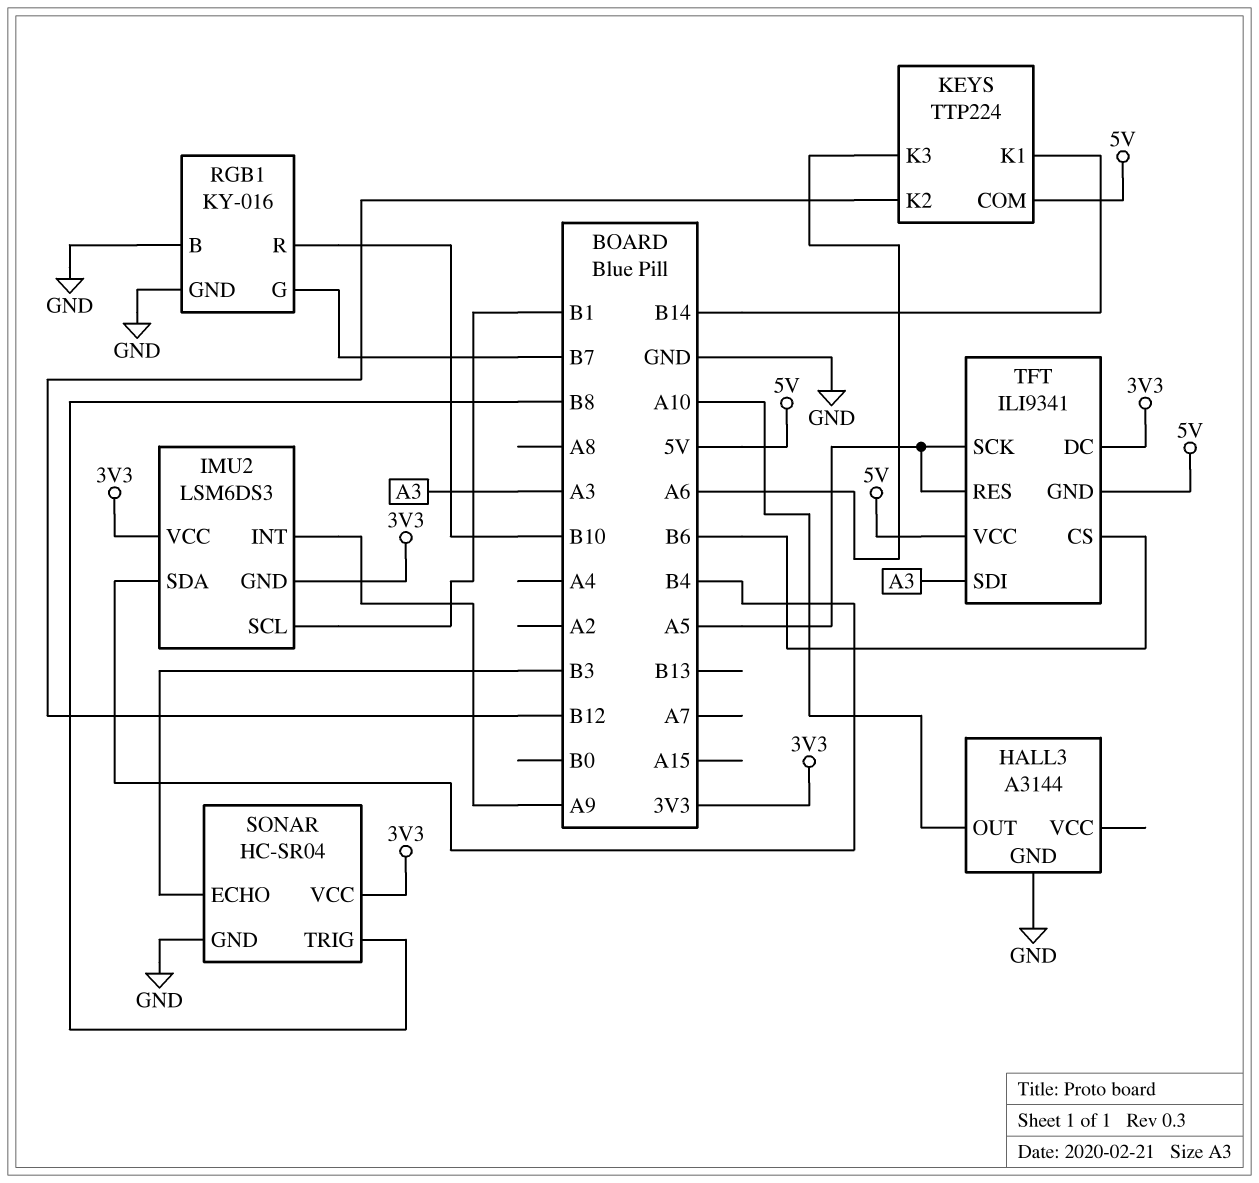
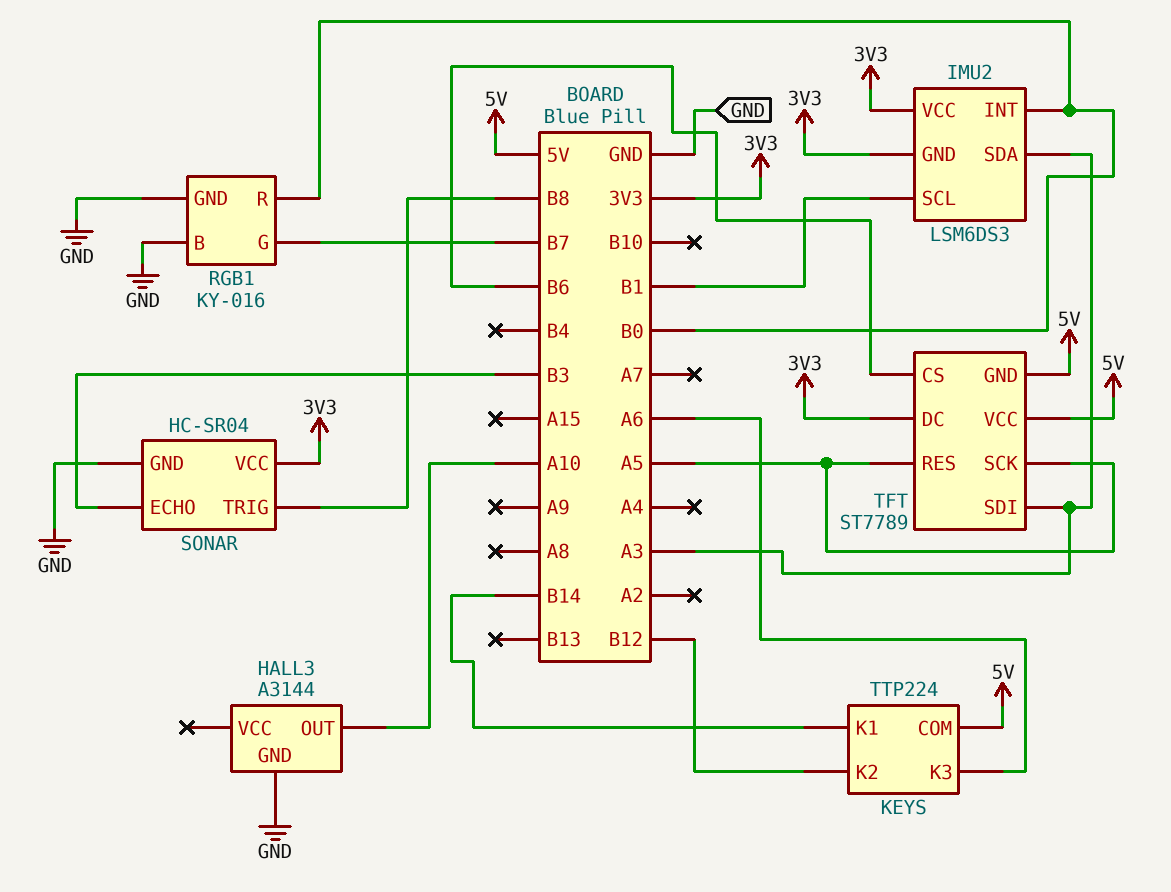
IMU2 pin INT: A9 -> B0
IMU2 pin SDA: B4 -> A3
RGB1 pin R: B10 -> B0
TFT: ILI9341 -> ST7789

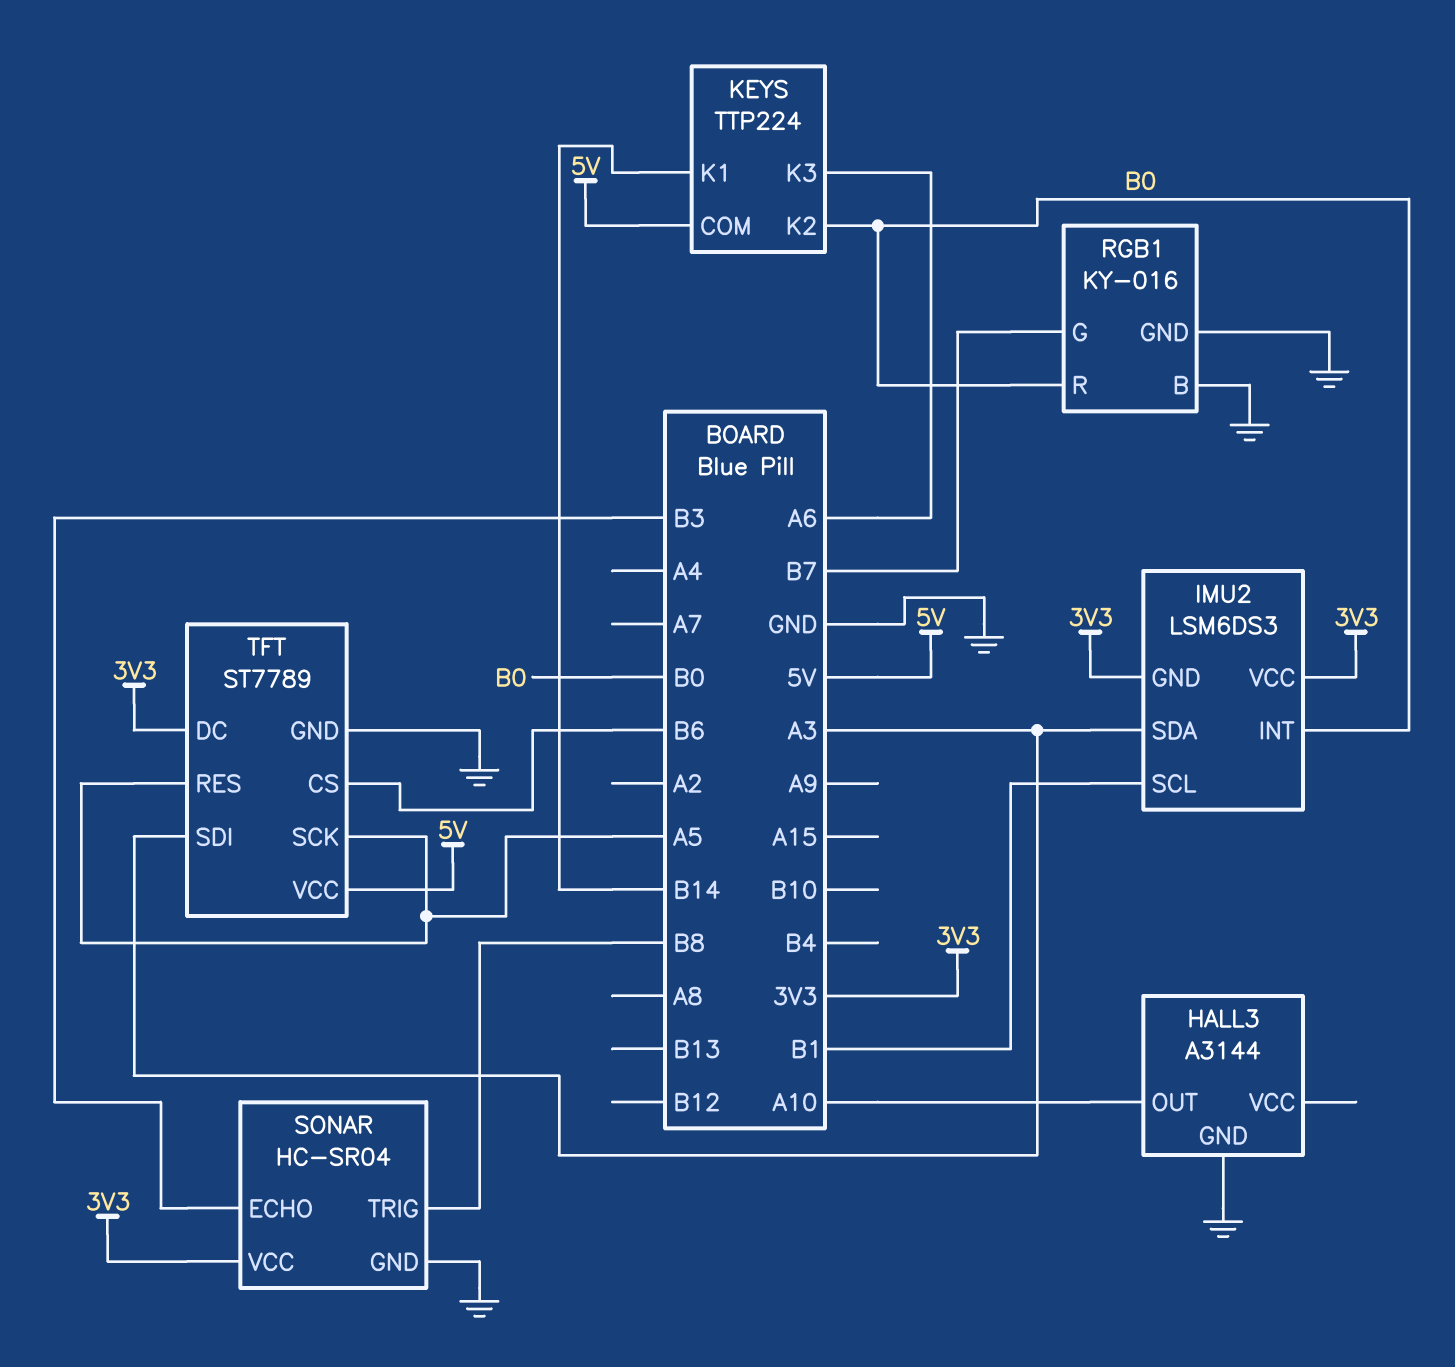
KEYS pin K2: B12 -> B0
TFT pin GND: 5V -> GND

